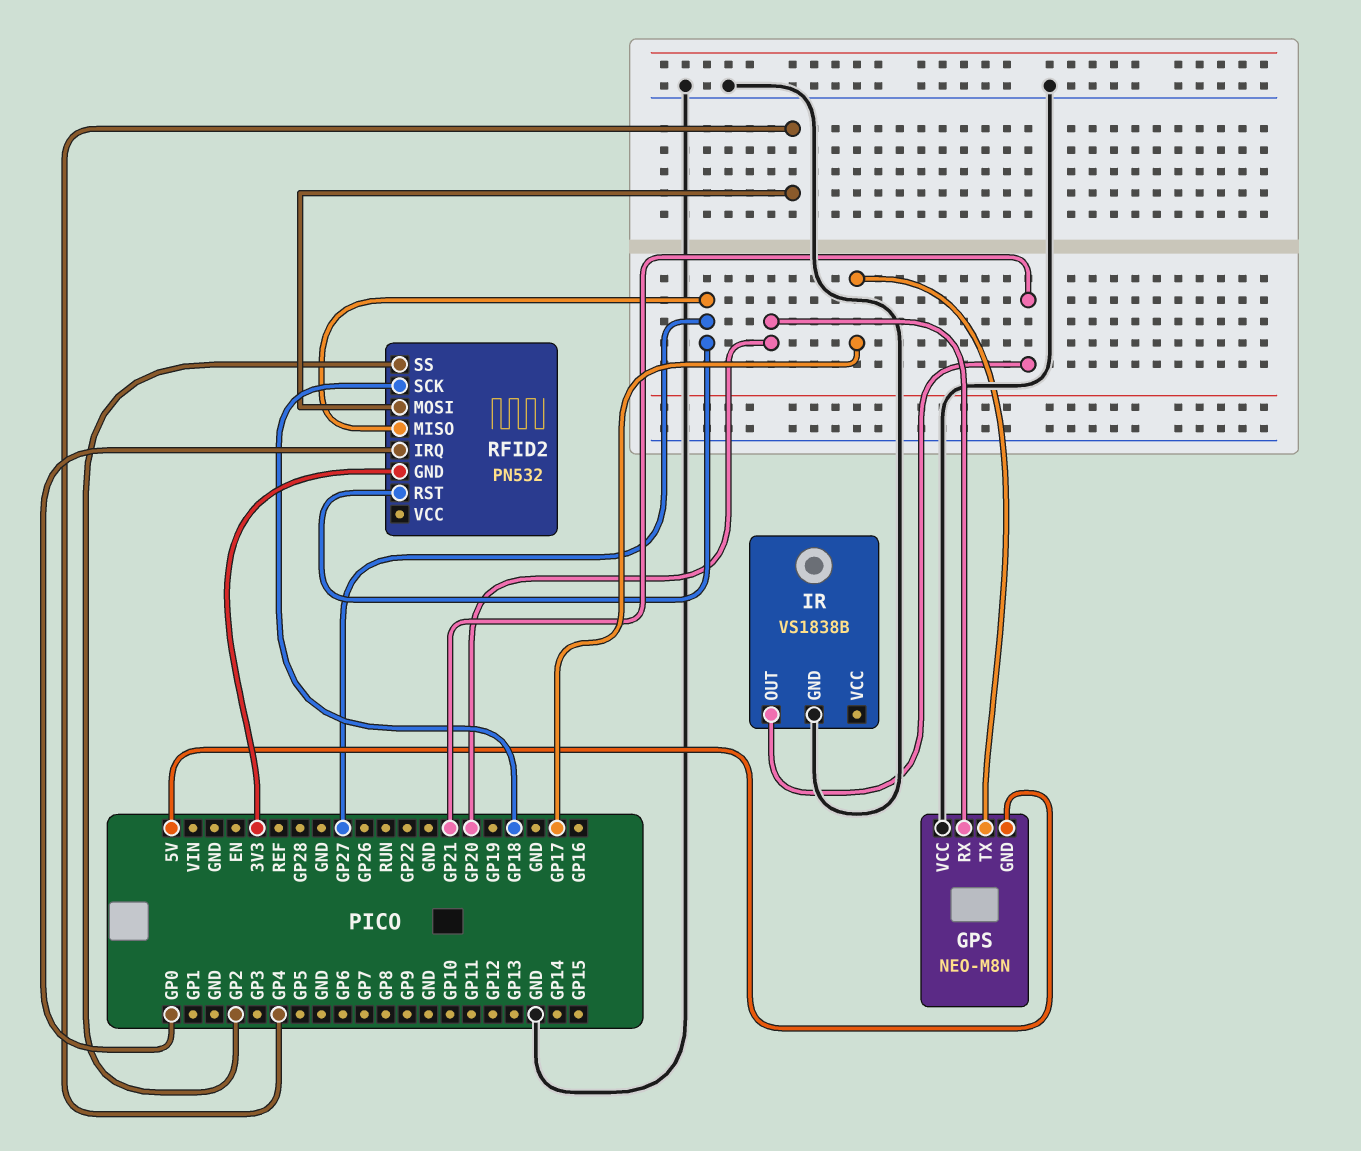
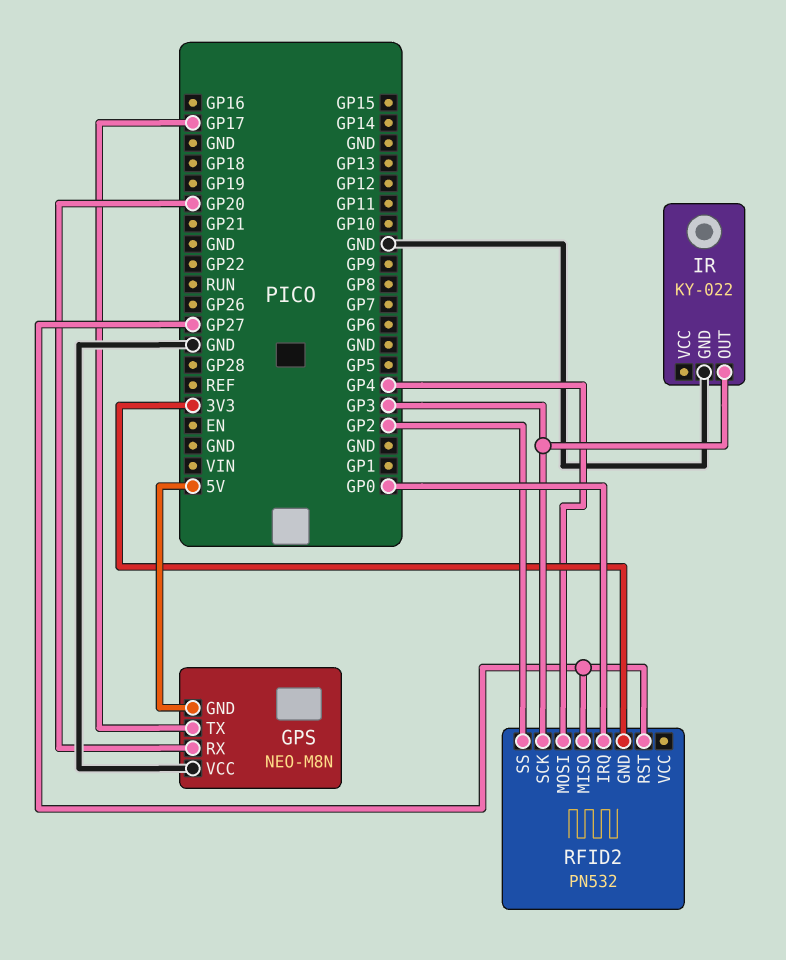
IR: VS1838B -> KY-022
IR pin OUT: GP21 -> GP3
RFID2 pin SCK: GP18 -> GP3

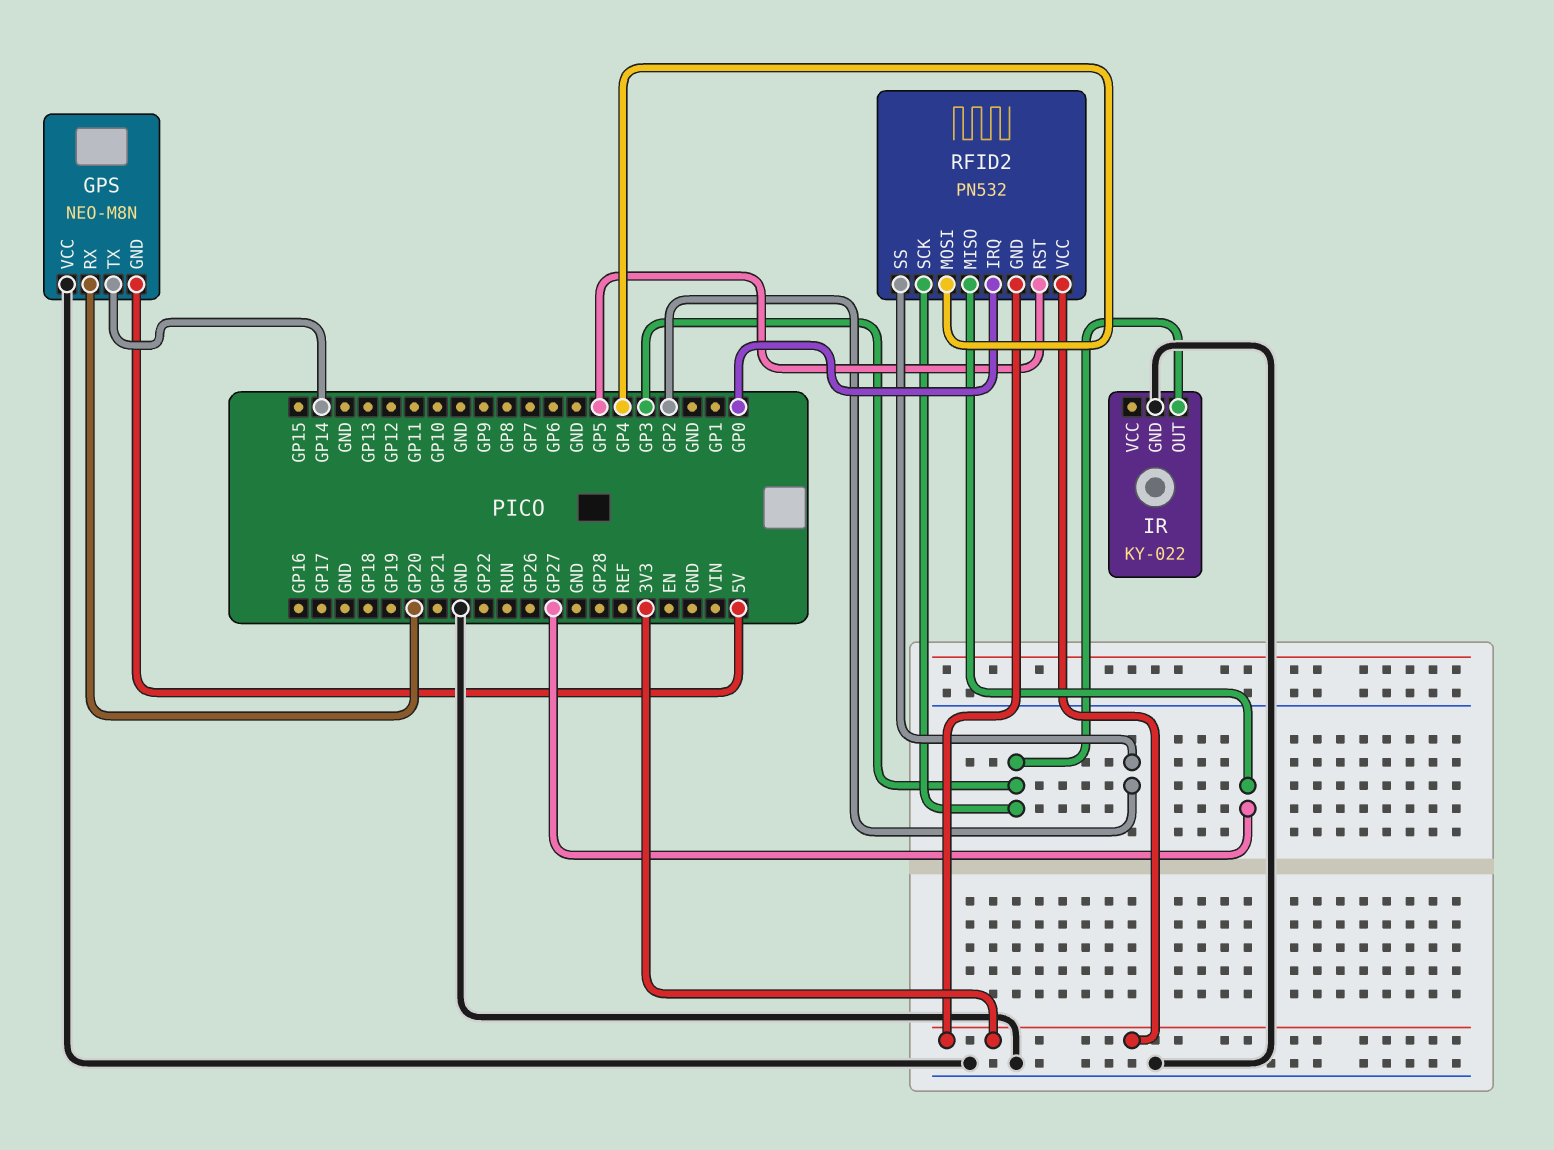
GPS pin TX: GP17 -> GP14
RFID2 pin RST: GP27 -> GP5
RFID2 pin VCC: none -> 3V3

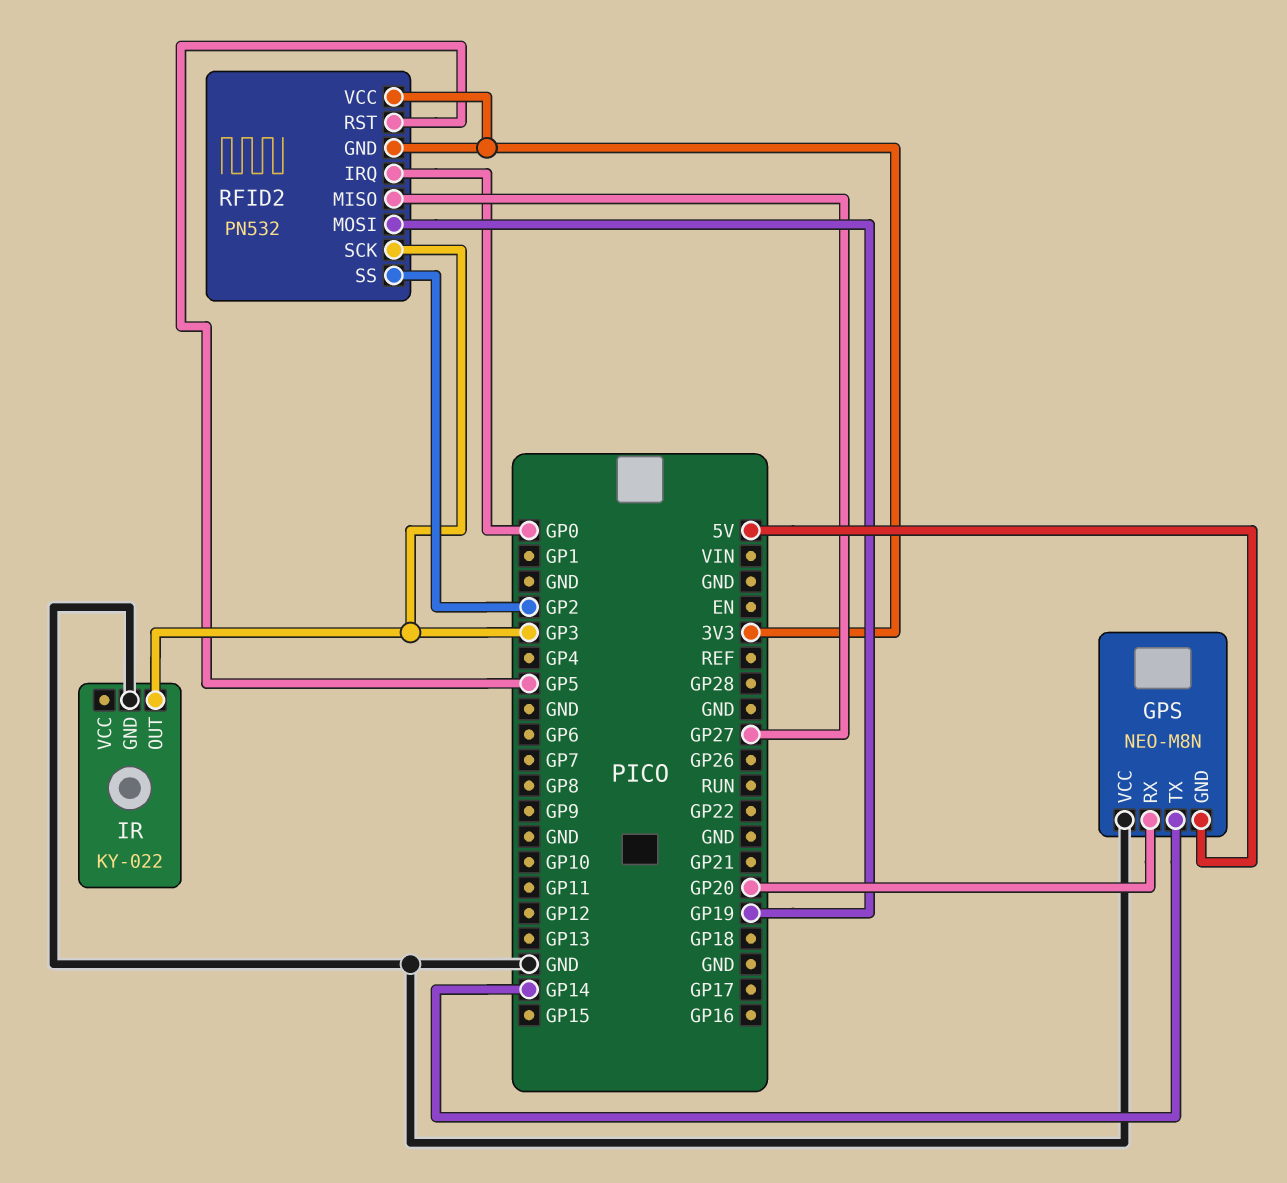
RFID2 pin MOSI: GP4 -> GP19

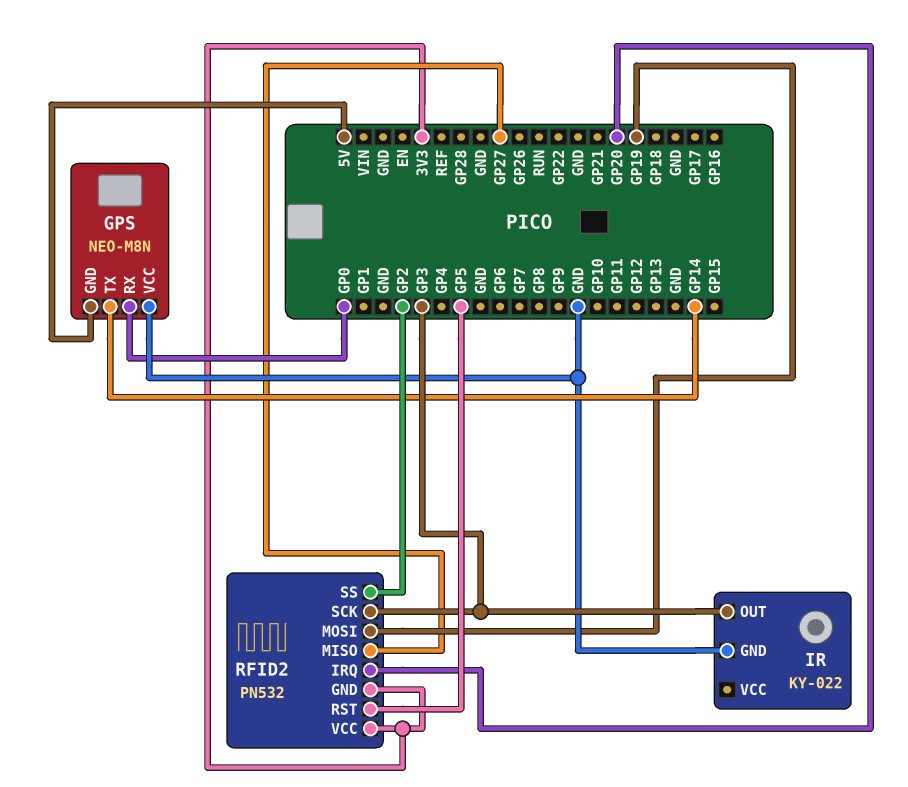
GPS pin RX: GP20 -> GP0
RFID2 pin IRQ: GP0 -> GP20

